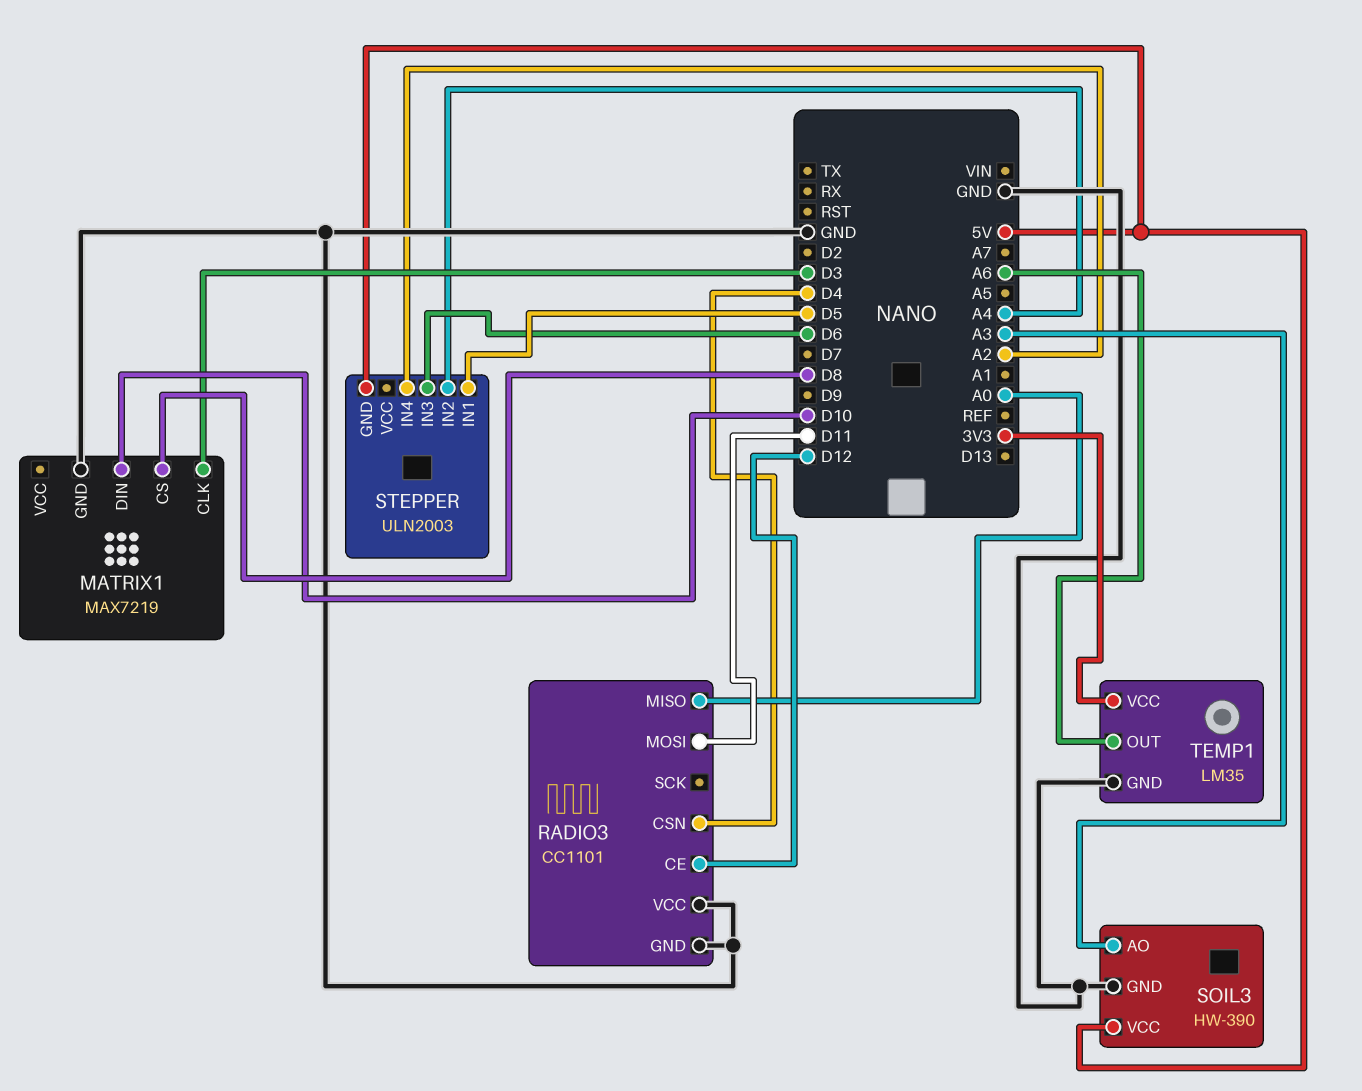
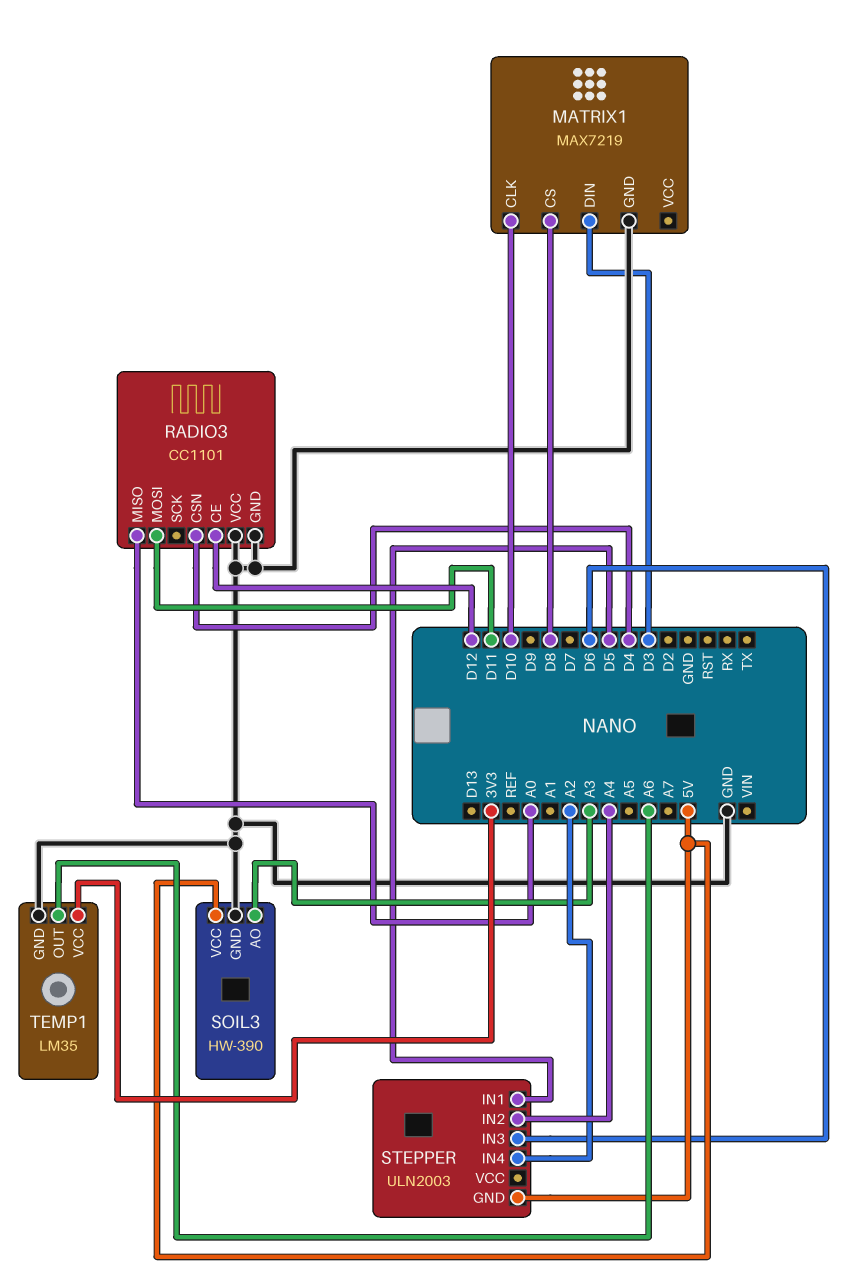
MATRIX1 pin CLK: D3 -> D10
MATRIX1 pin DIN: D10 -> D3

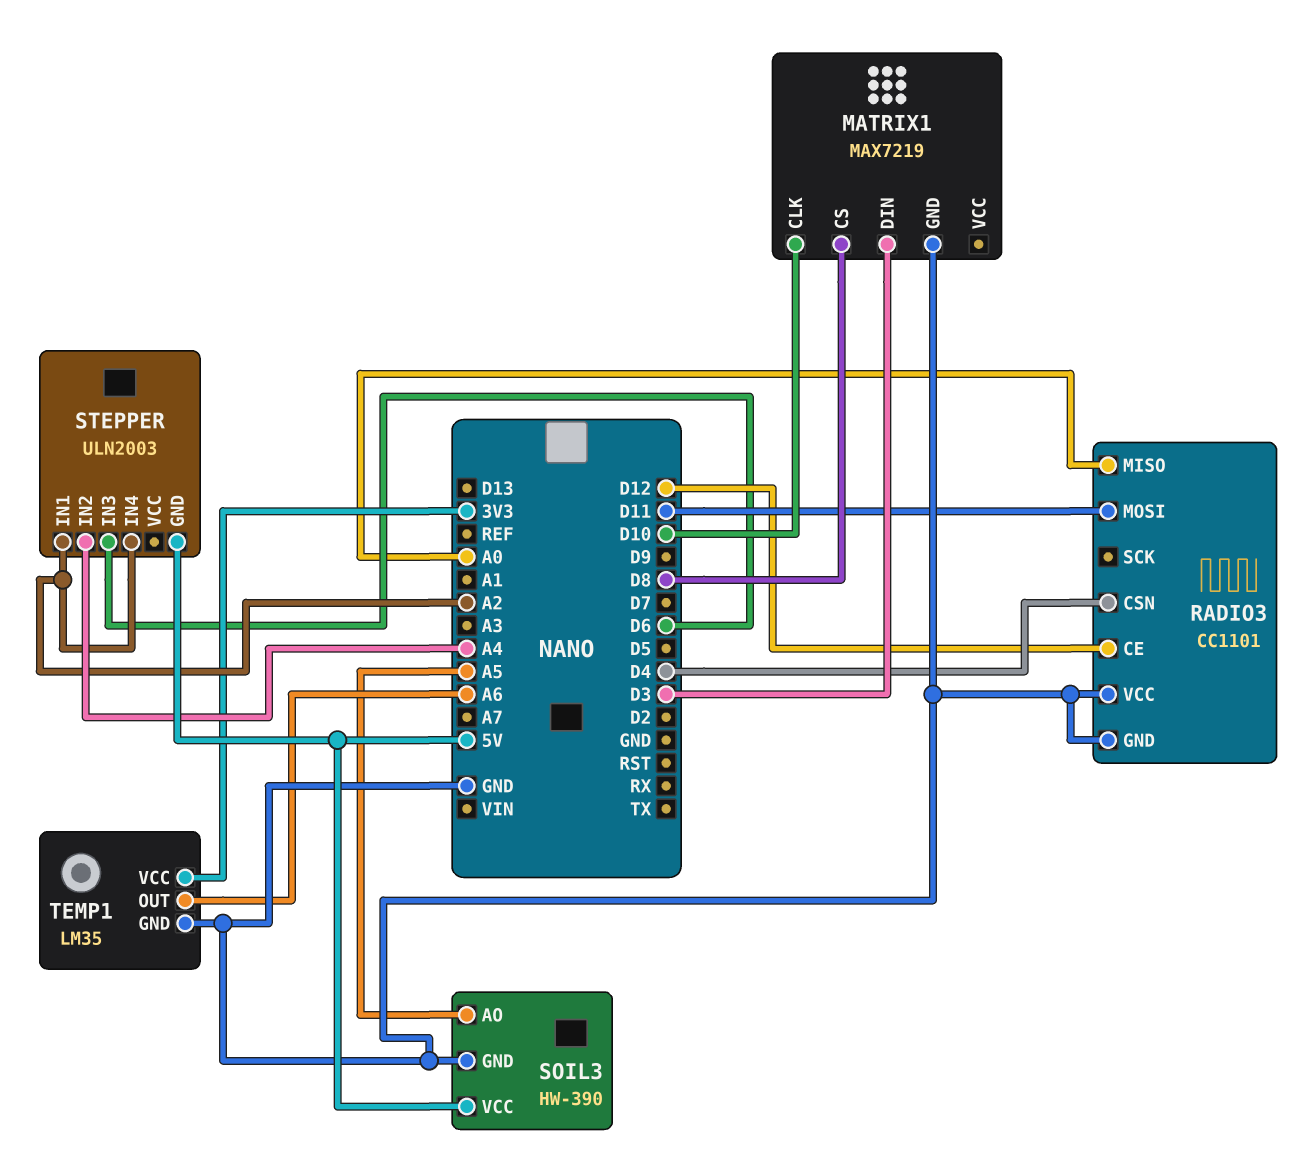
SOIL3 pin AO: A3 -> A5
STEPPER pin IN1: D5 -> A2

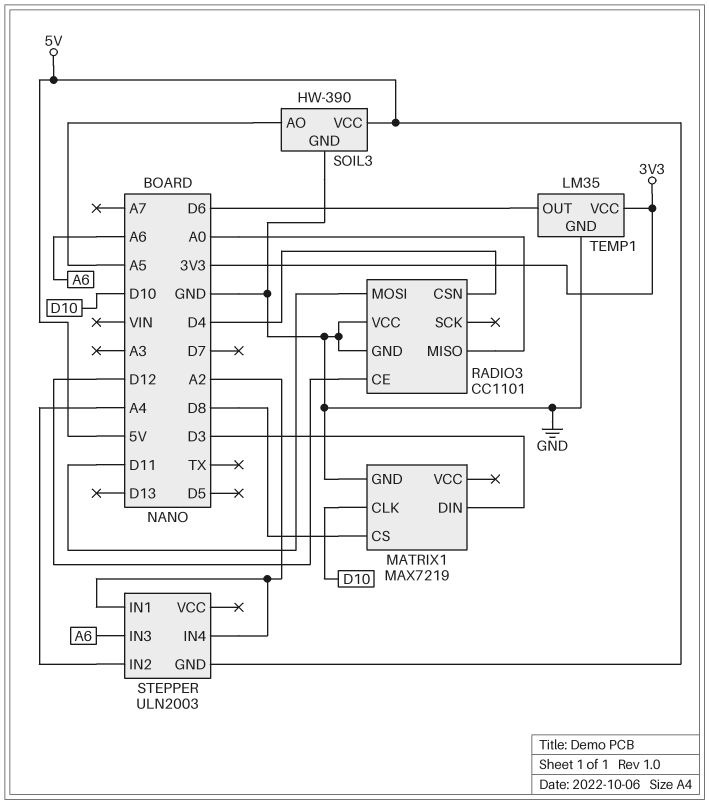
STEPPER pin IN3: D6 -> A6
TEMP1 pin OUT: A6 -> D6

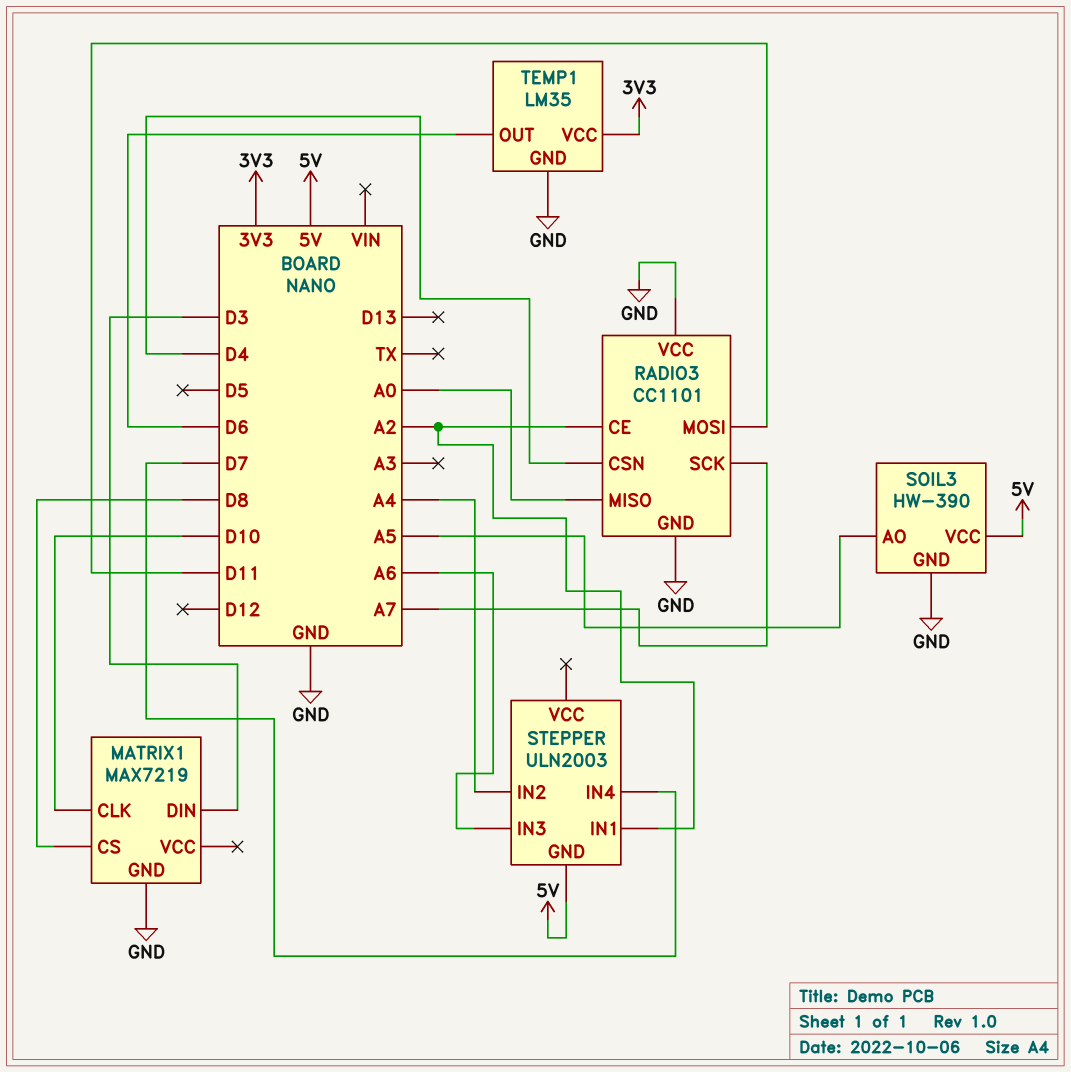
RADIO3 pin CE: D12 -> A2
RADIO3 pin SCK: none -> A7
STEPPER pin IN4: A2 -> D7

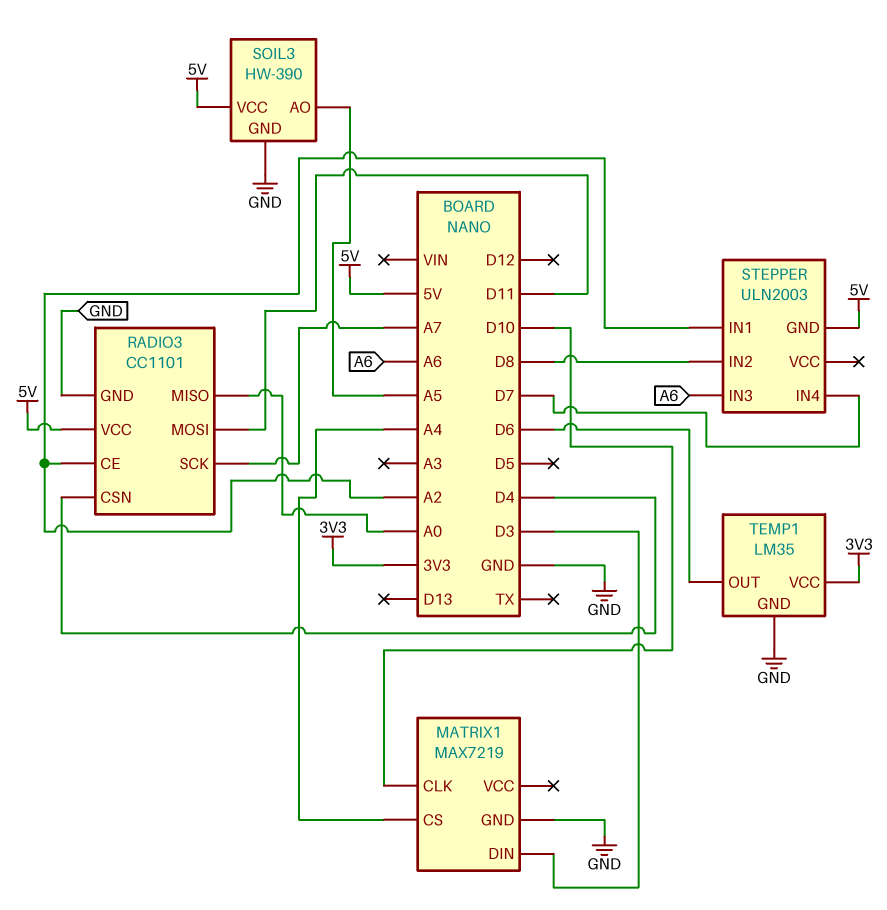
MATRIX1 pin CS: D8 -> A4
RADIO3 pin VCC: GND -> 5V
STEPPER pin IN2: A4 -> D8

